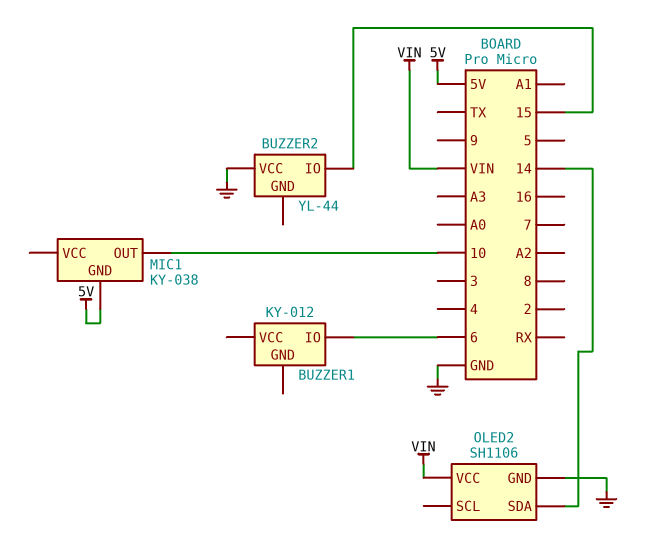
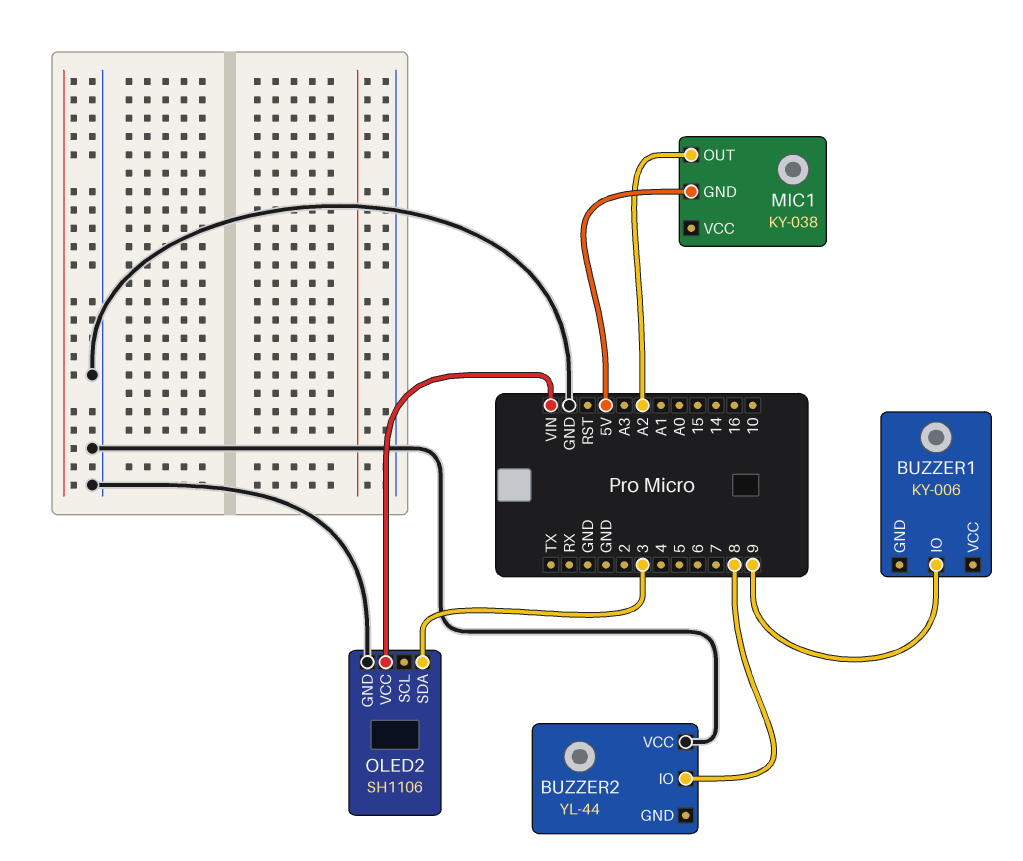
BUZZER1: KY-012 -> KY-006
BUZZER1 pin IO: 6 -> 9
BUZZER2 pin IO: 15 -> 8
MIC1 pin OUT: 10 -> A2
OLED2 pin SDA: 14 -> 3

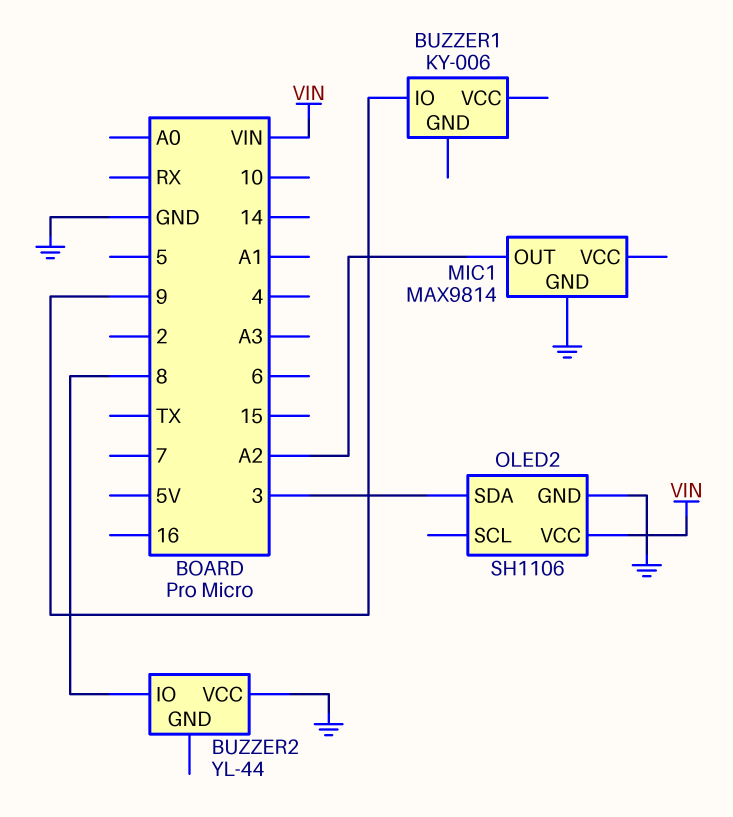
MIC1: KY-038 -> MAX9814
MIC1 pin GND: 5V -> GND

